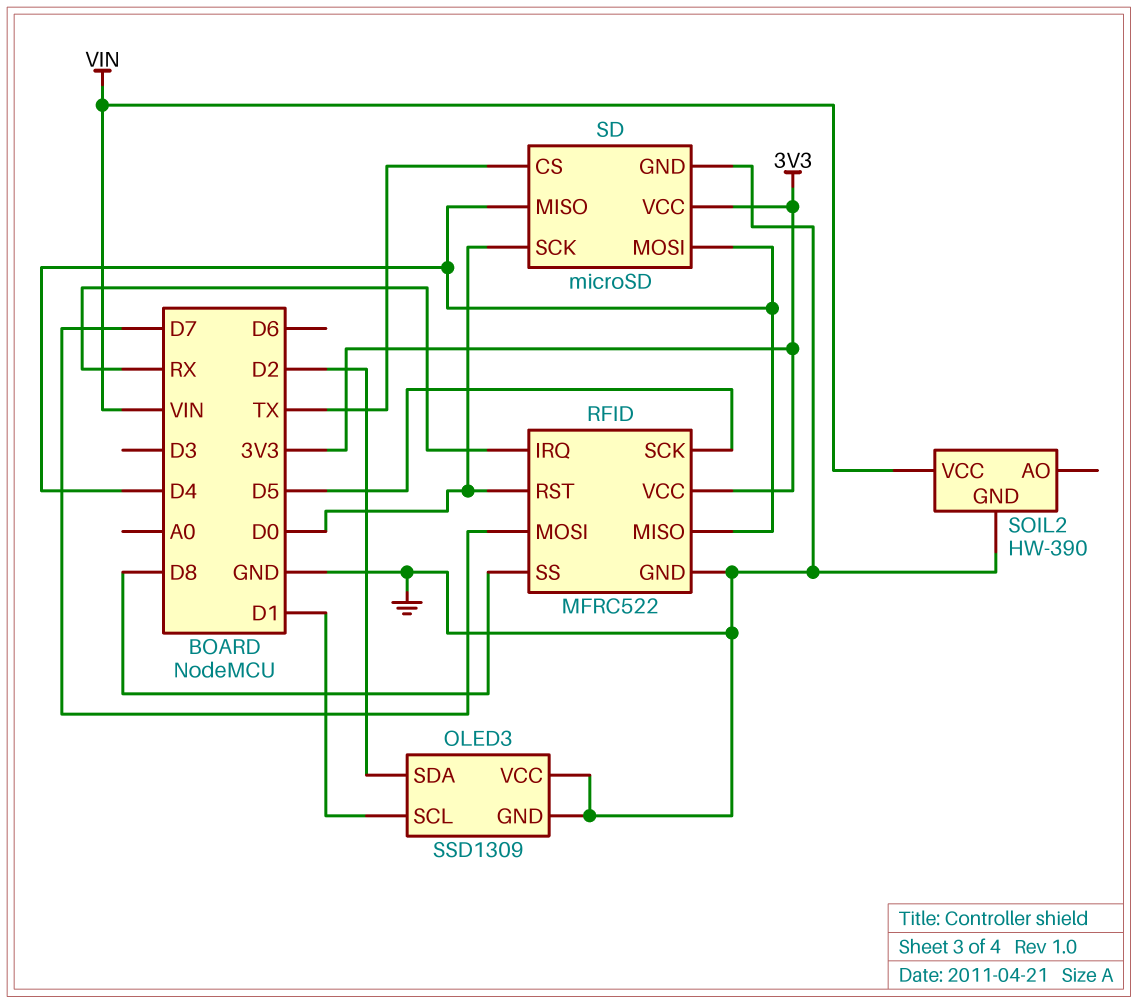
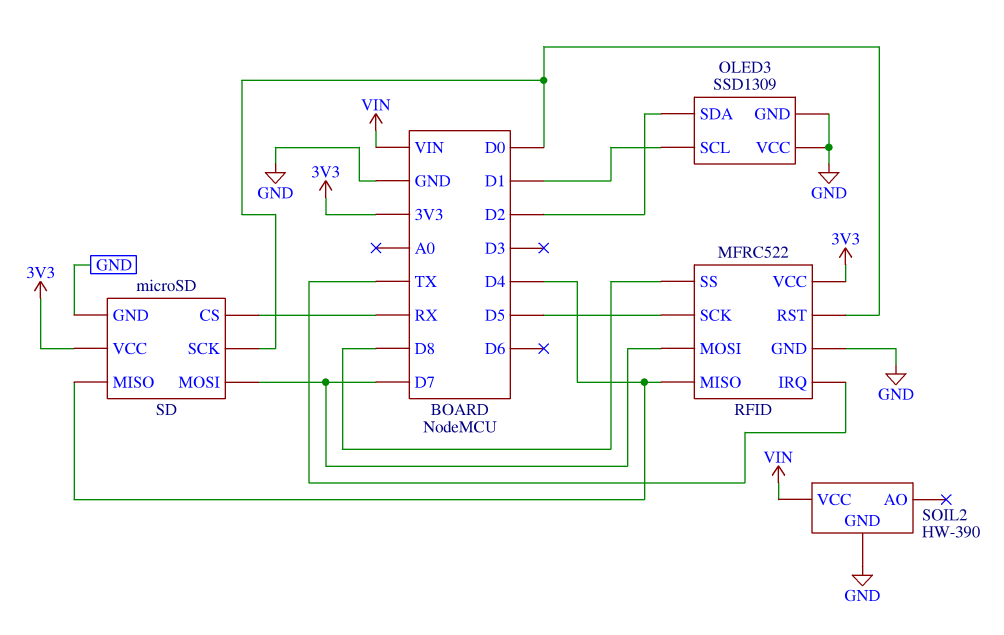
RFID pin IRQ: RX -> TX
SD pin CS: TX -> RX
SD pin MOSI: D4 -> D7

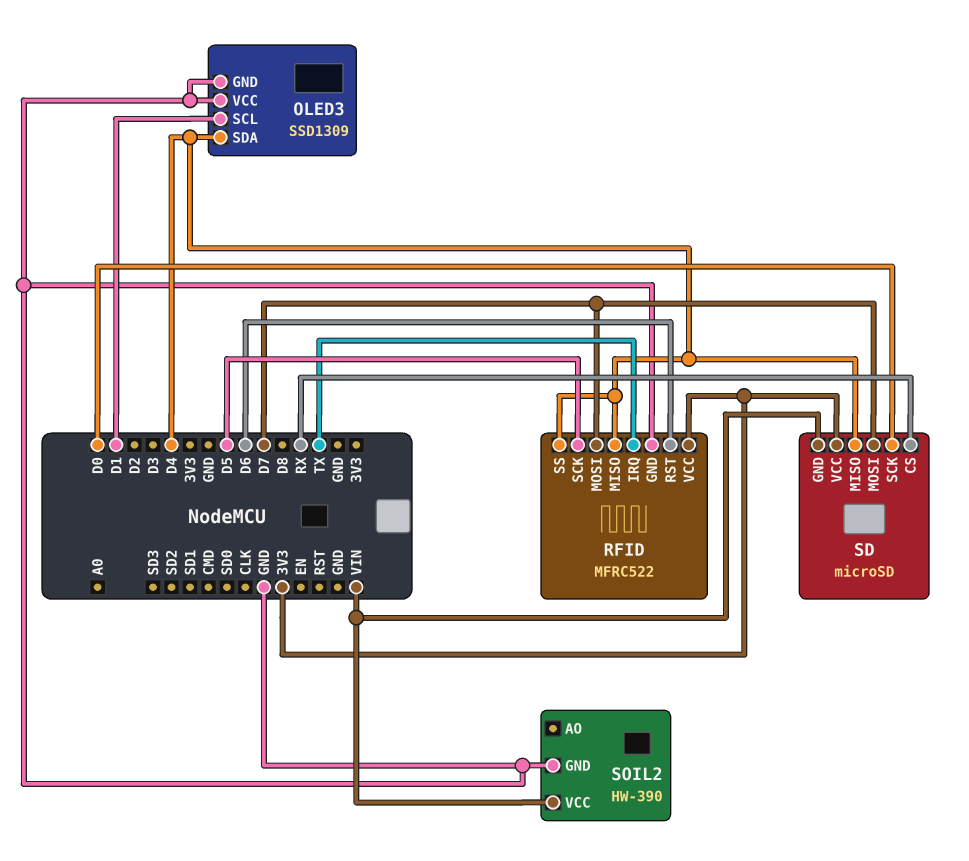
OLED3 pin SDA: D2 -> D4
RFID pin RST: D0 -> D6
RFID pin SS: D8 -> D4
SD pin GND: GND -> VIN

